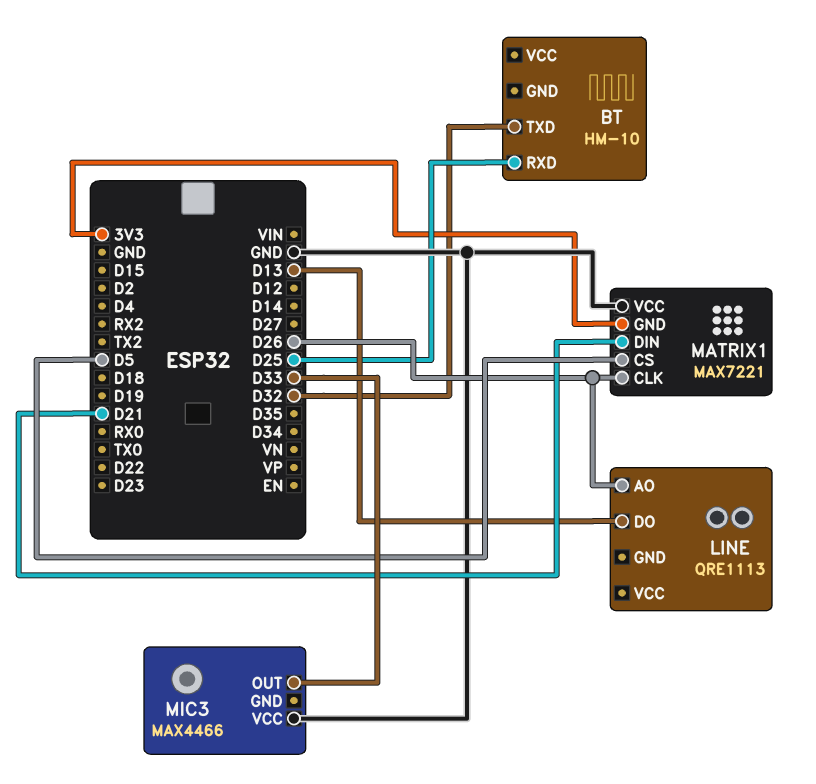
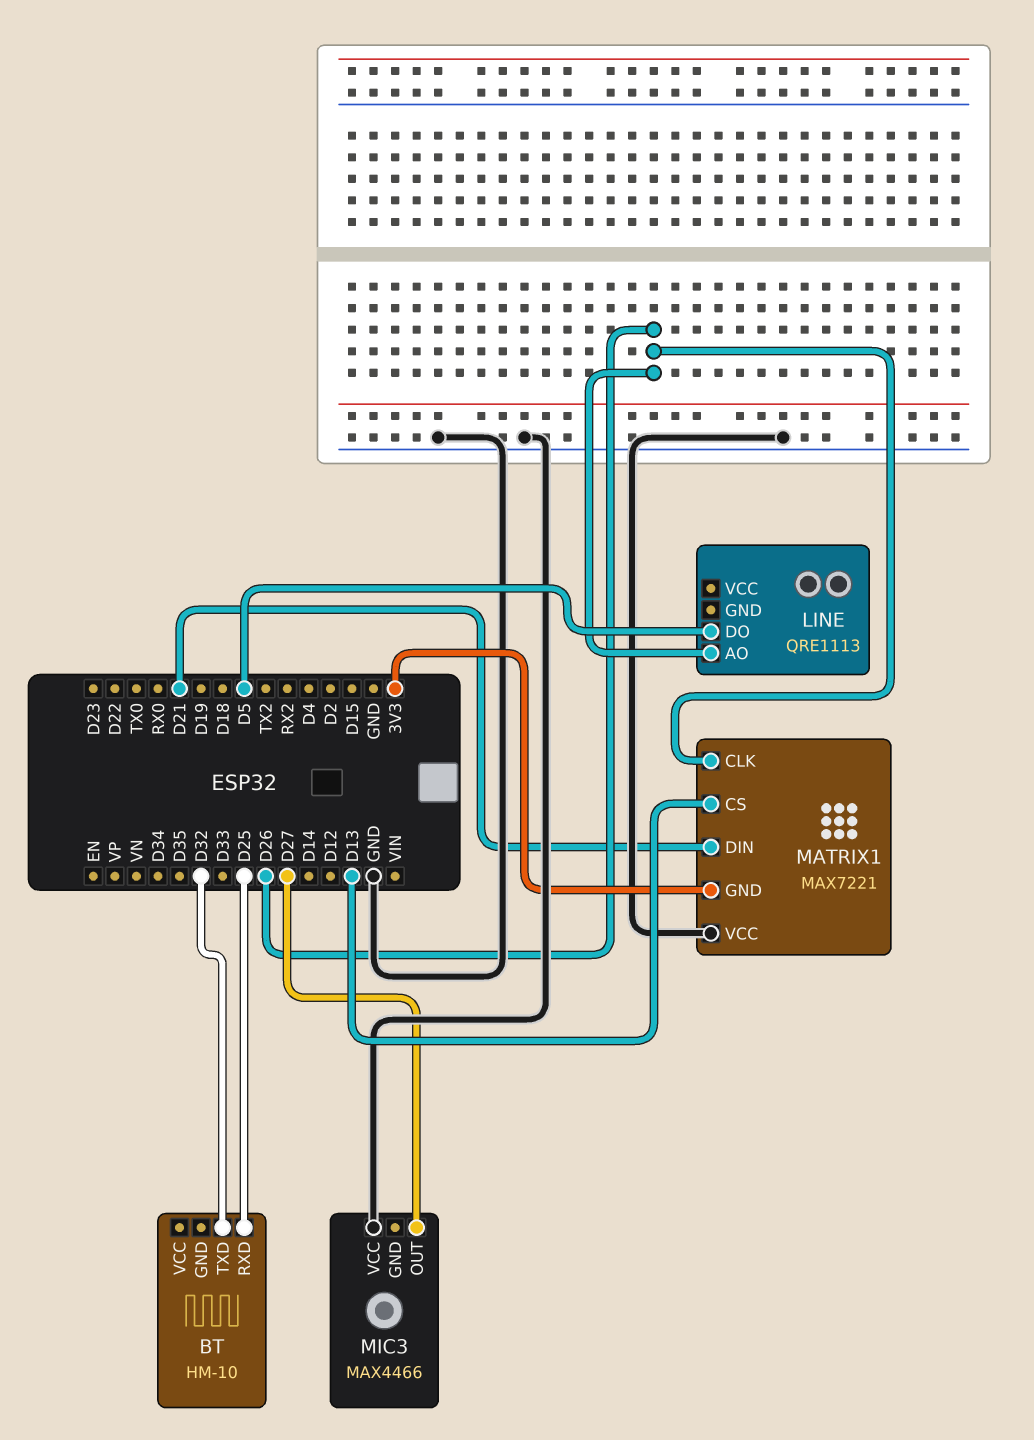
LINE pin DO: D13 -> D5
MATRIX1 pin CS: D5 -> D13
MIC3 pin OUT: D33 -> D27

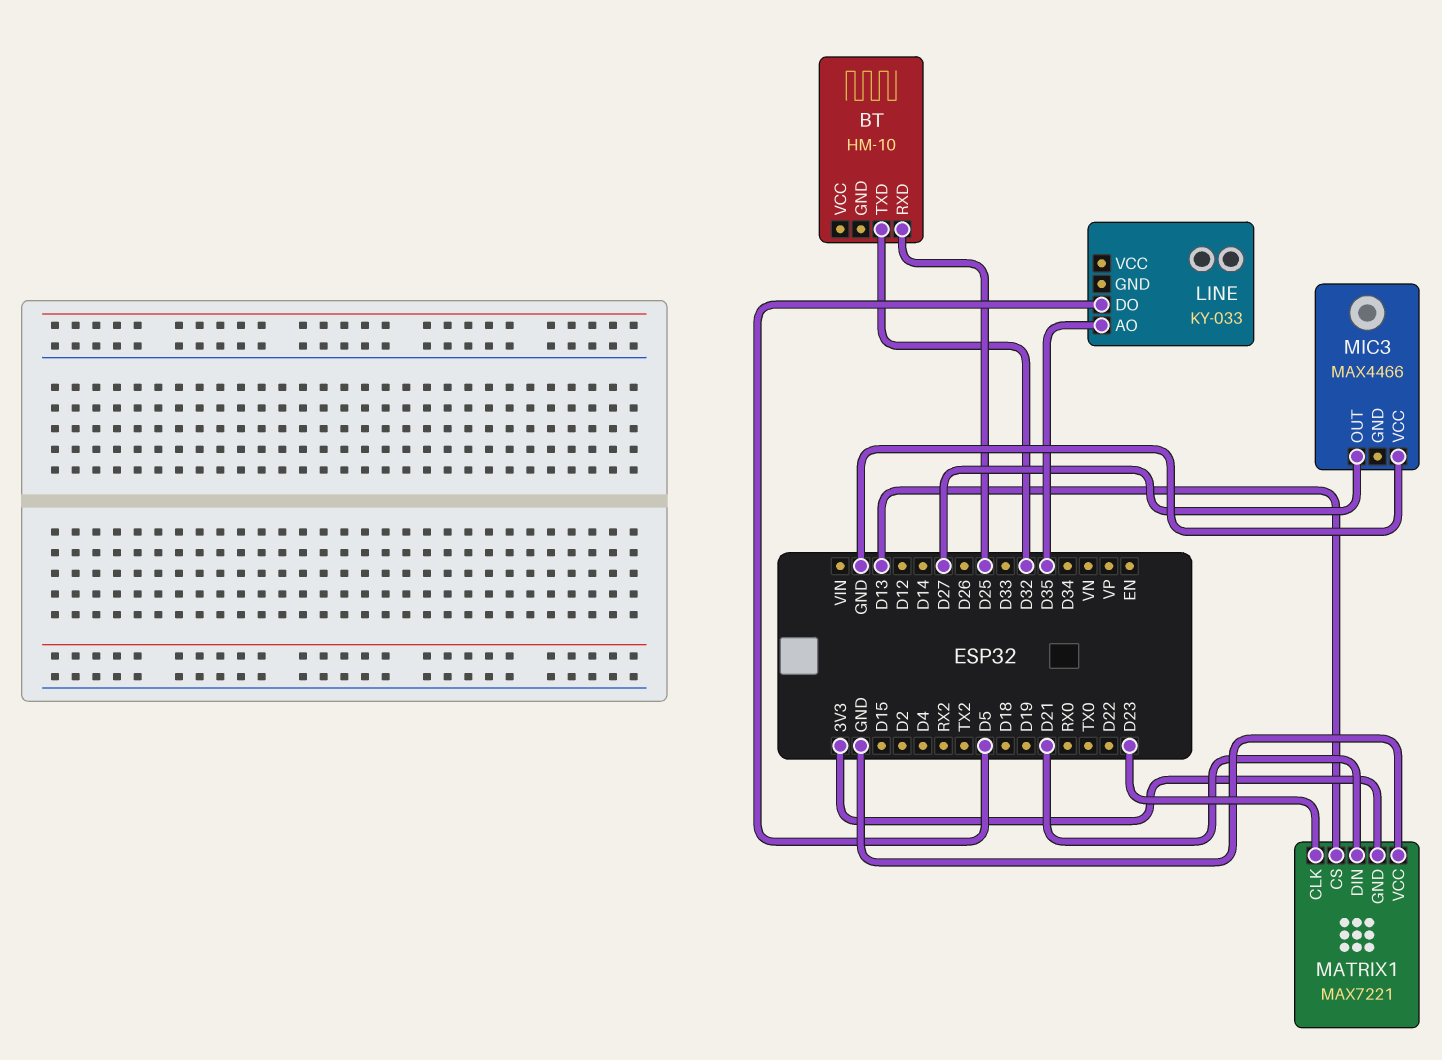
LINE: QRE1113 -> KY-033
LINE pin AO: D26 -> D35
MATRIX1 pin CLK: D26 -> D23

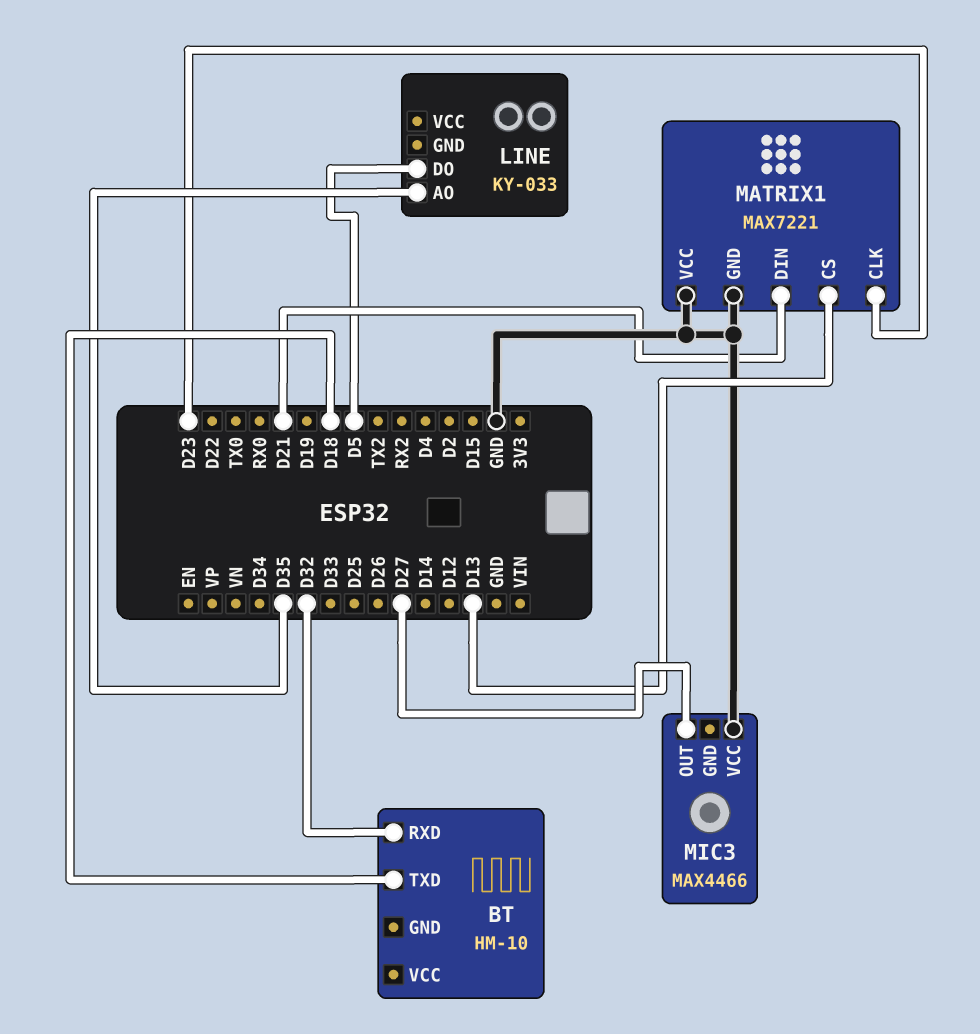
BT pin RXD: D25 -> D32
BT pin TXD: D32 -> D18
MATRIX1 pin GND: 3V3 -> GND

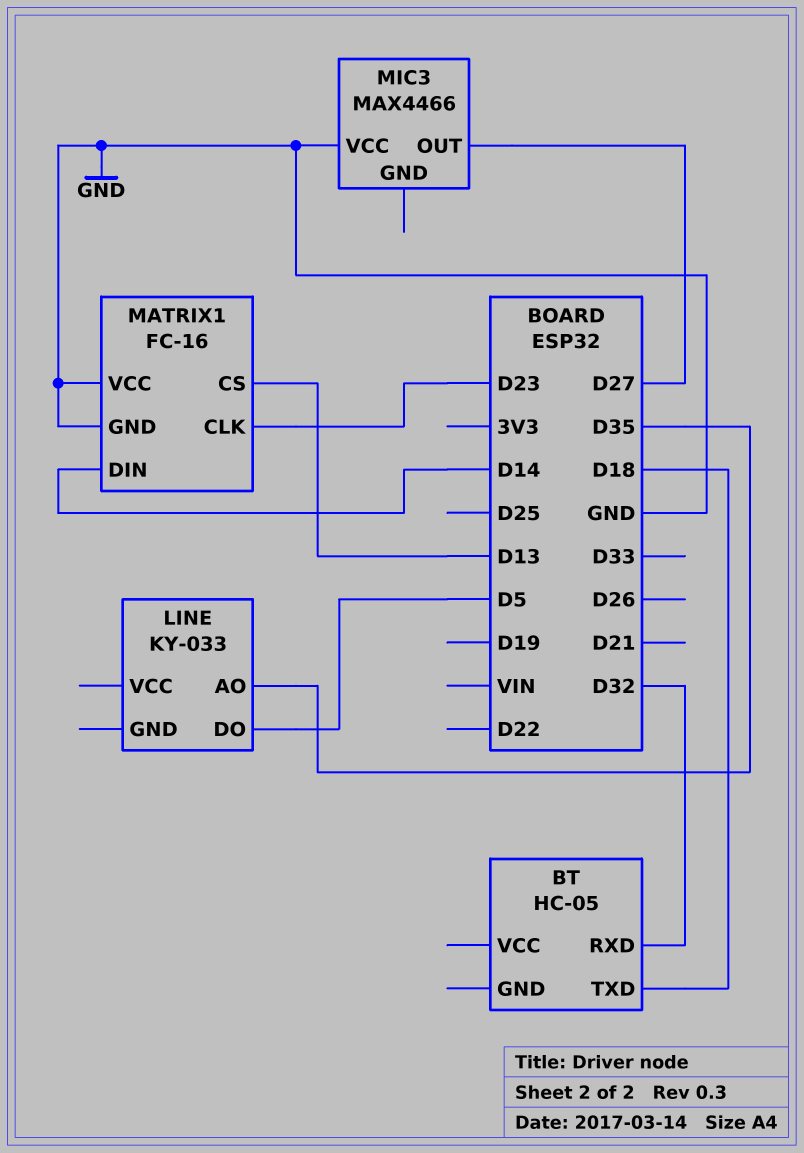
BT: HM-10 -> HC-05
MATRIX1: MAX7221 -> FC-16
MATRIX1 pin DIN: D21 -> D14

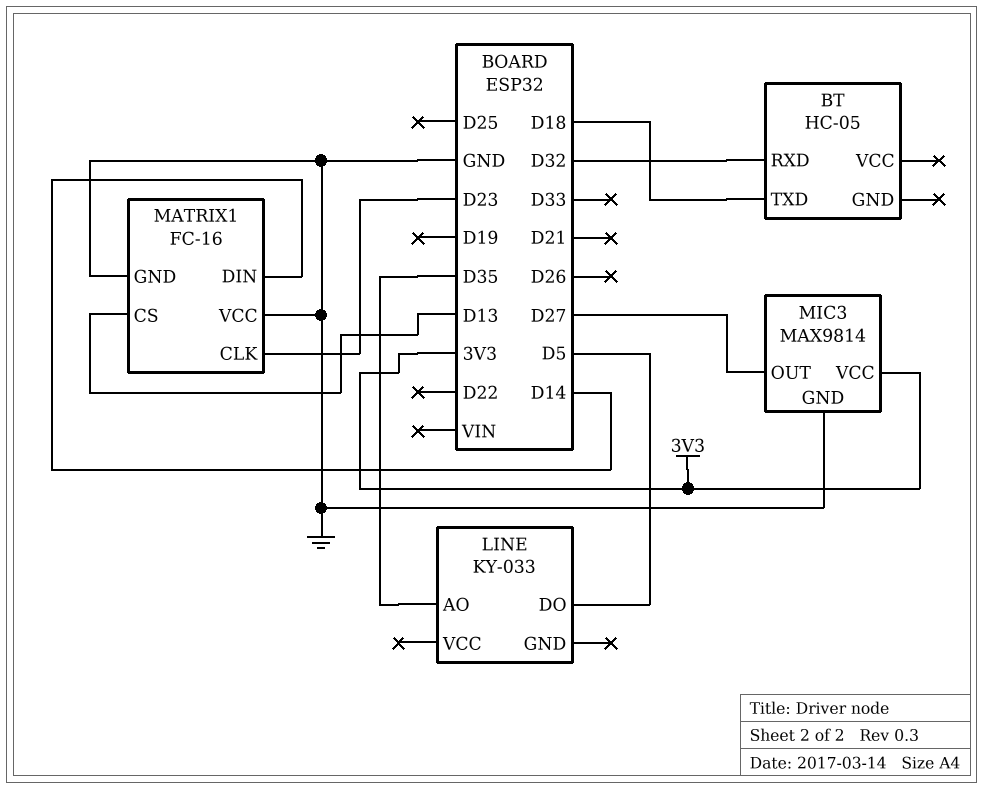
MIC3: MAX4466 -> MAX9814
MIC3 pin GND: none -> GND
MIC3 pin VCC: GND -> 3V3

